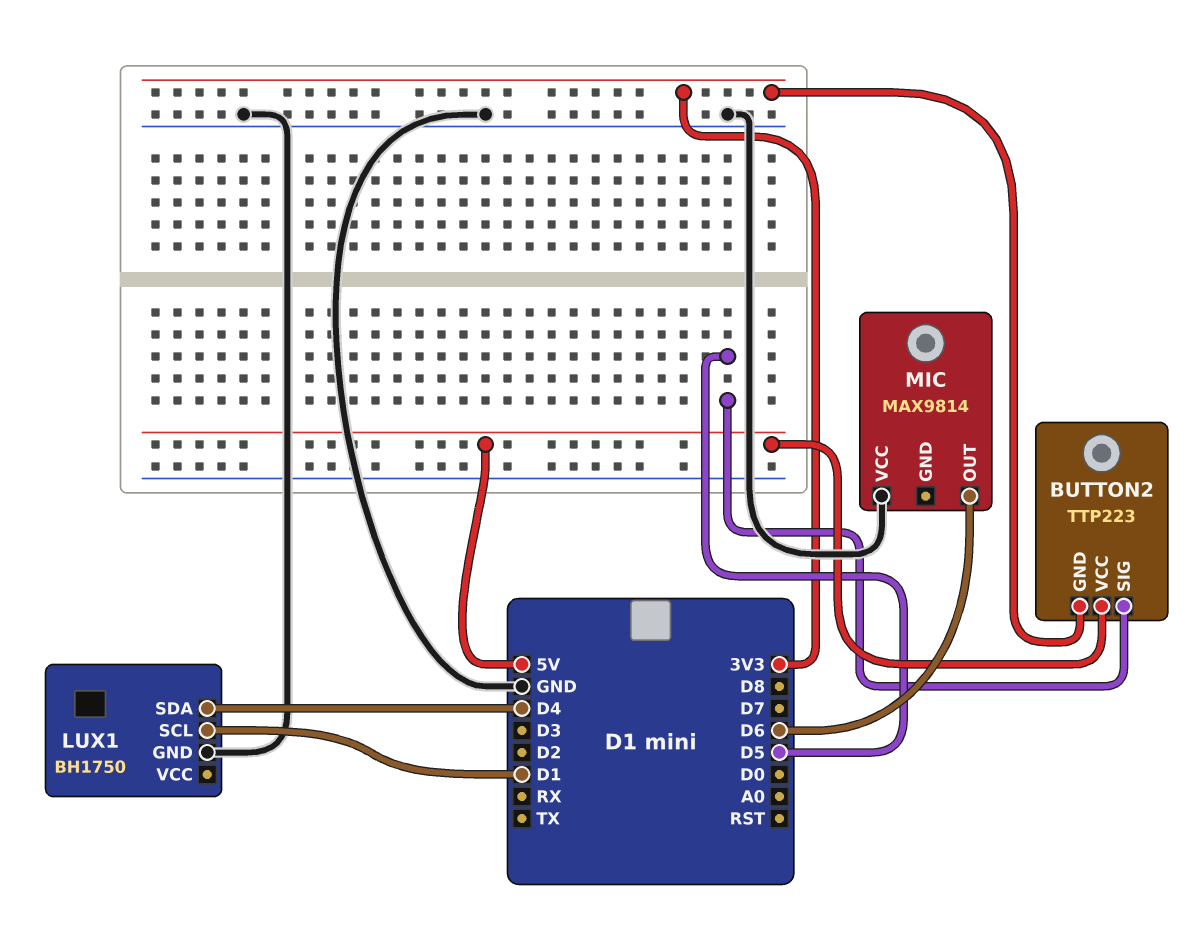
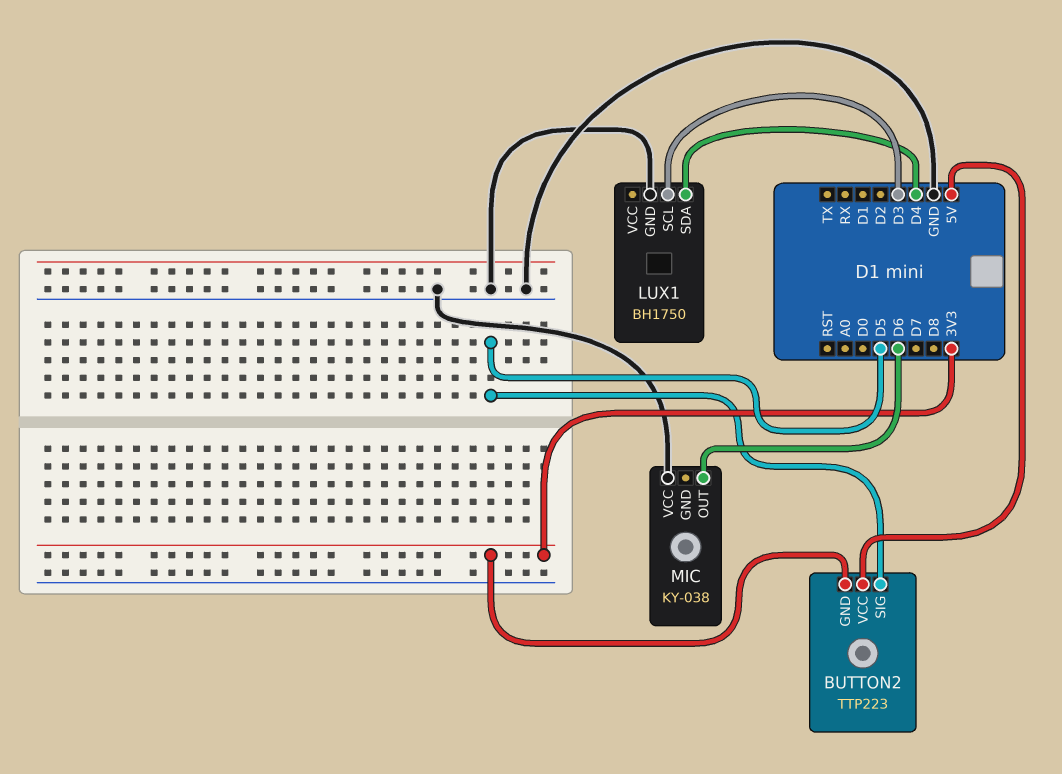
LUX1 pin SCL: D1 -> D3
MIC: MAX9814 -> KY-038

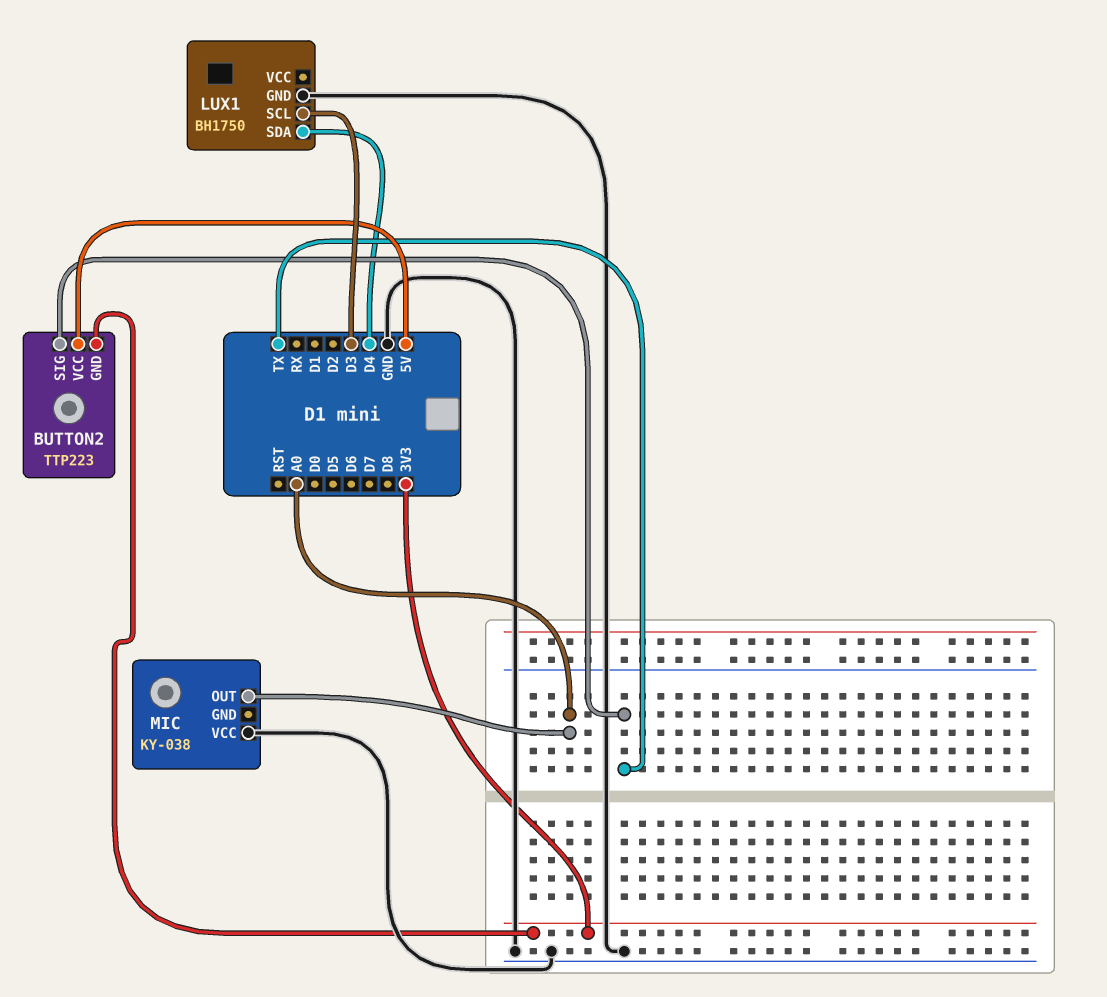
BUTTON2 pin SIG: D5 -> TX
MIC pin OUT: D6 -> A0

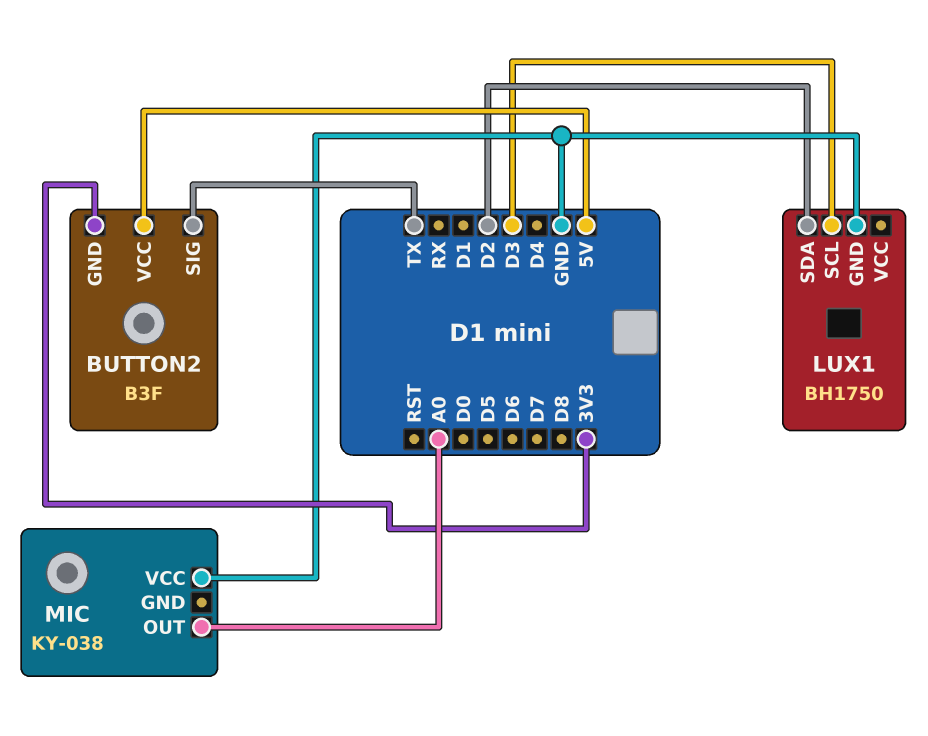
BUTTON2: TTP223 -> B3F
LUX1 pin SDA: D4 -> D2

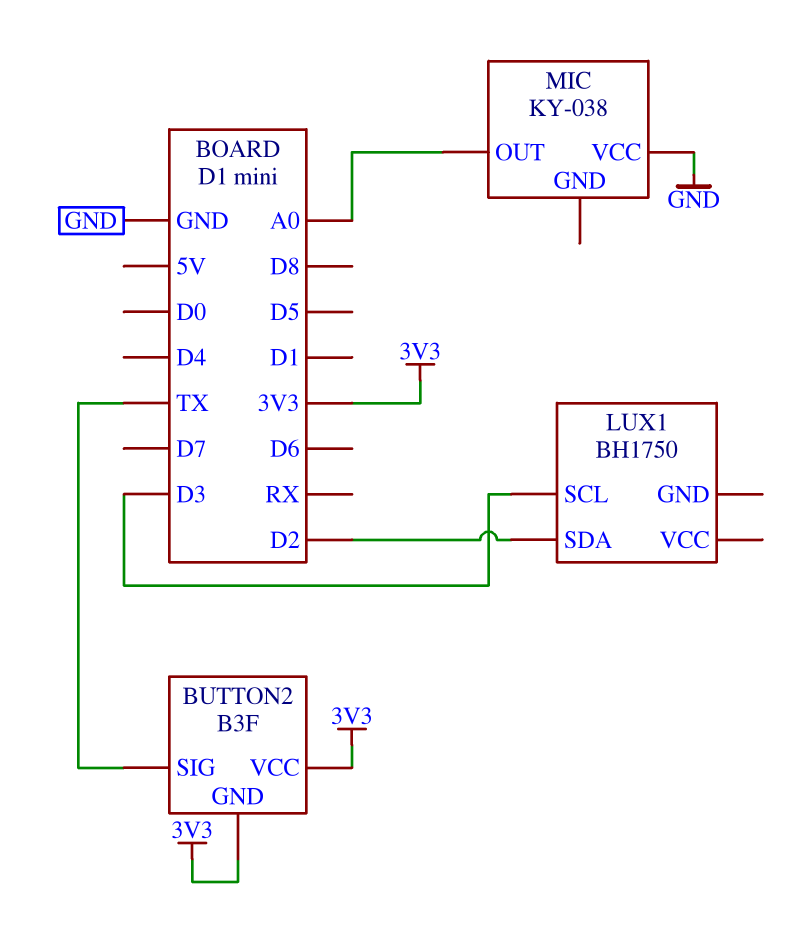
BUTTON2 pin VCC: 5V -> 3V3
LUX1 pin GND: GND -> none

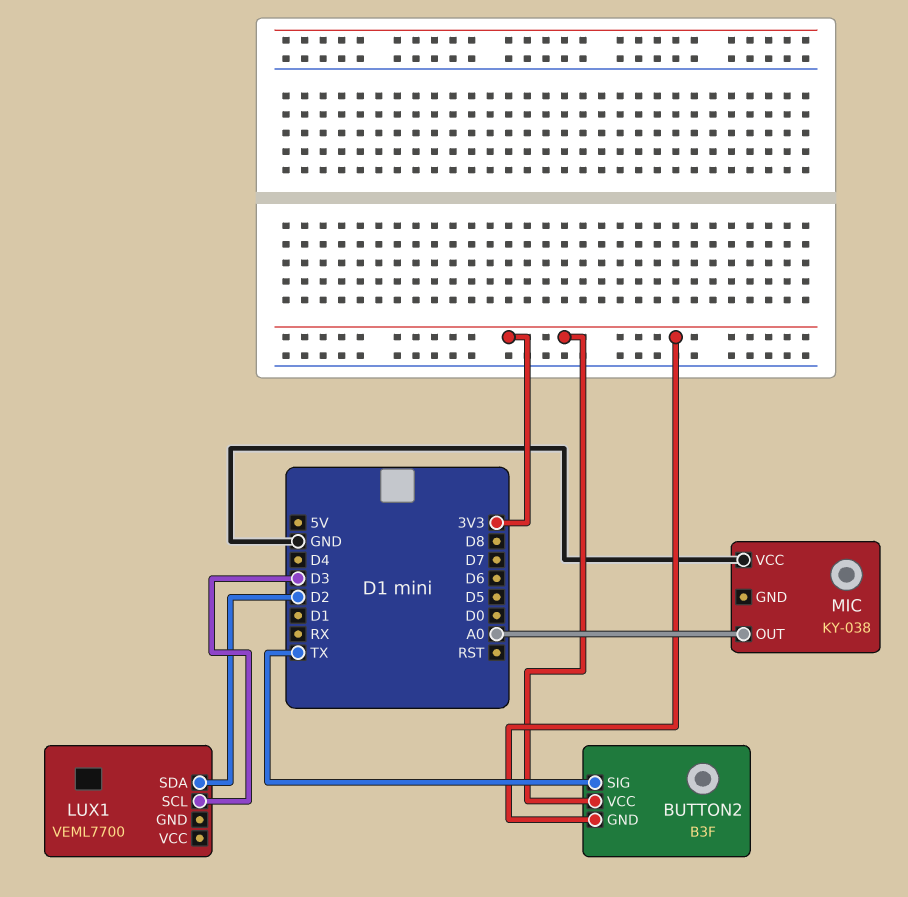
LUX1: BH1750 -> VEML7700

